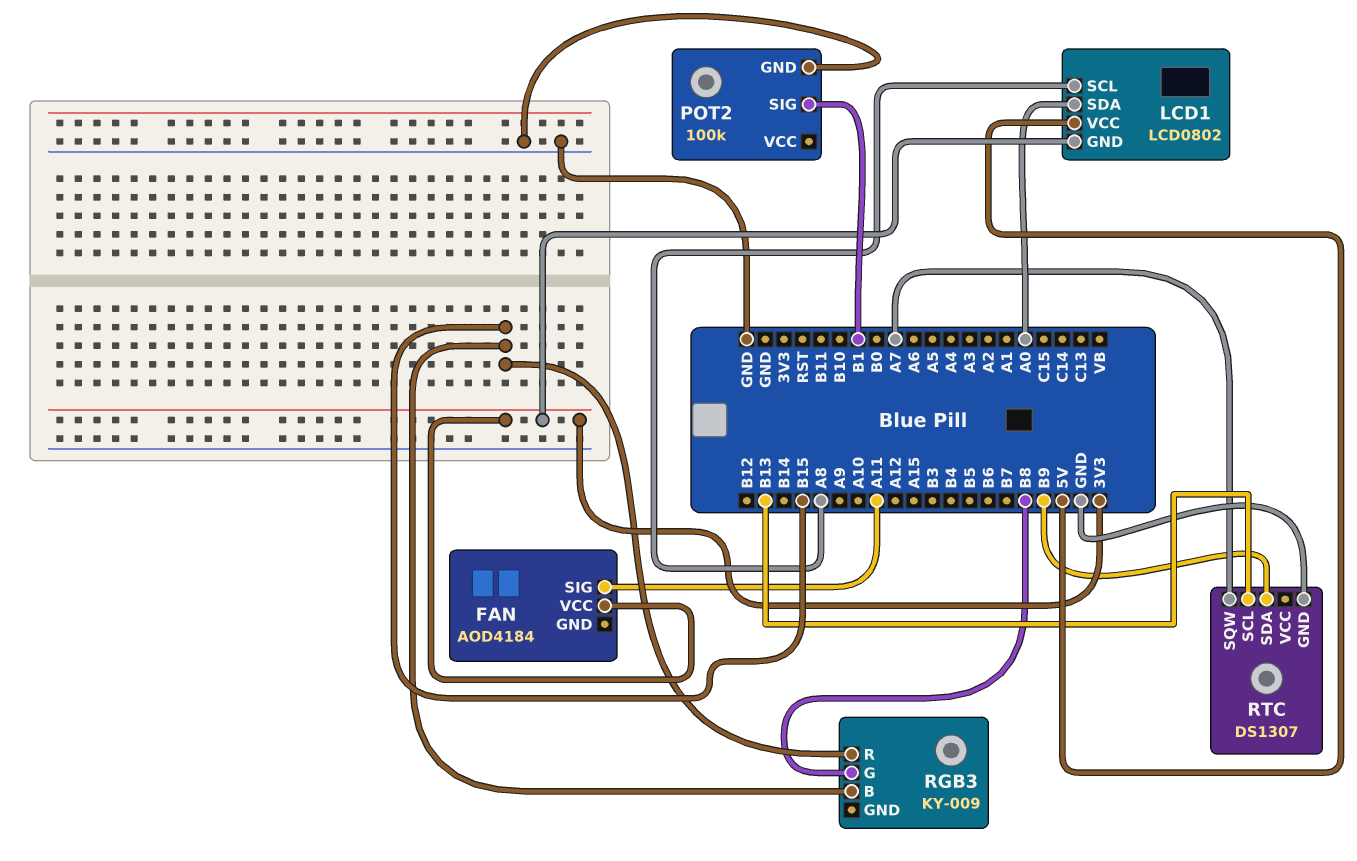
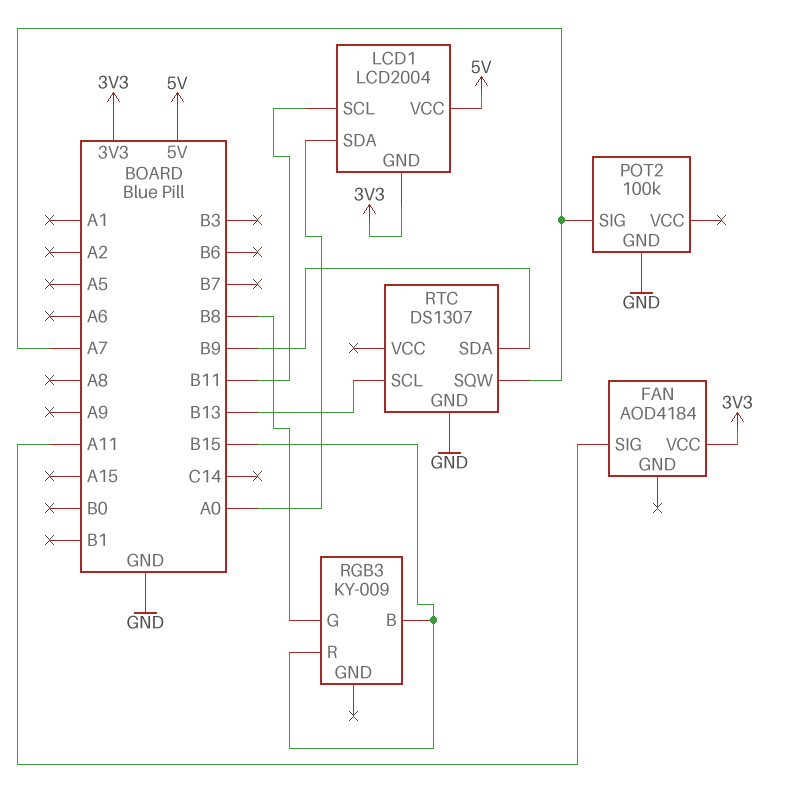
LCD1: LCD0802 -> LCD2004
LCD1 pin SCL: A8 -> B11
POT2 pin SIG: B1 -> A7

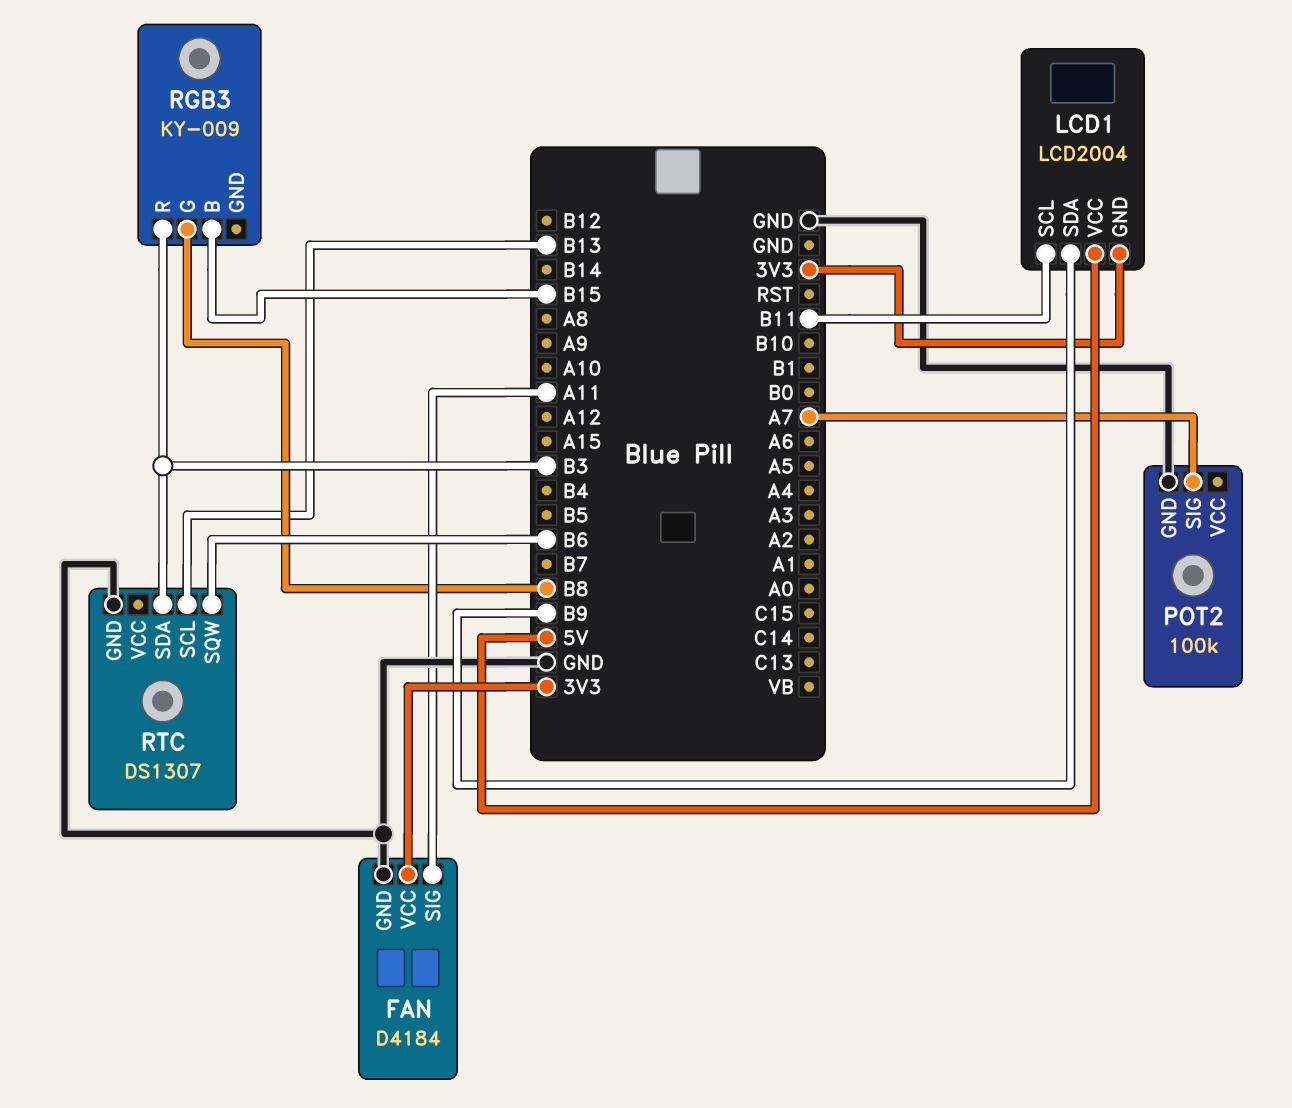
FAN: AOD4184 -> D4184
FAN pin GND: none -> GND
LCD1 pin SDA: A0 -> B9
RGB3 pin R: B15 -> B3
RTC pin SDA: B9 -> B3
RTC pin SQW: A7 -> B6

